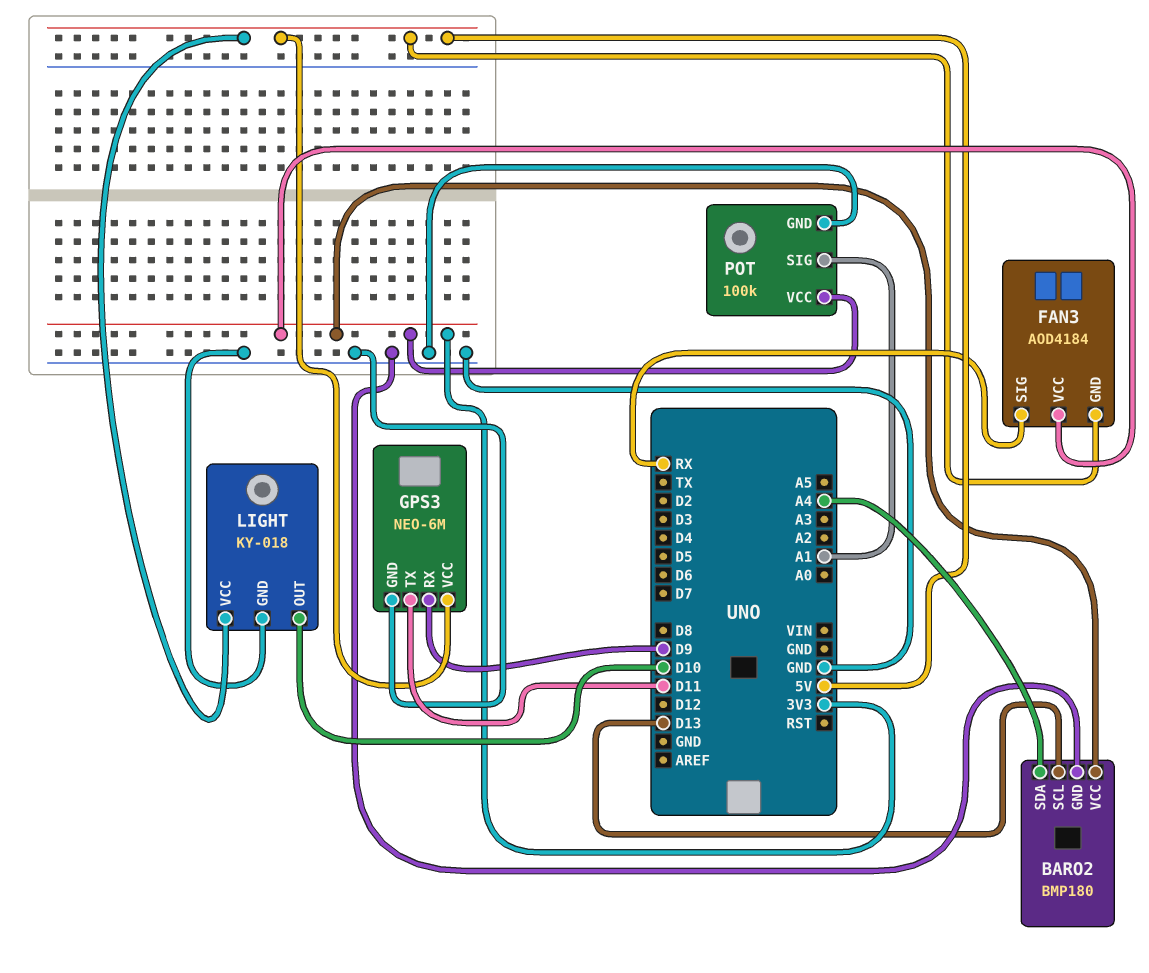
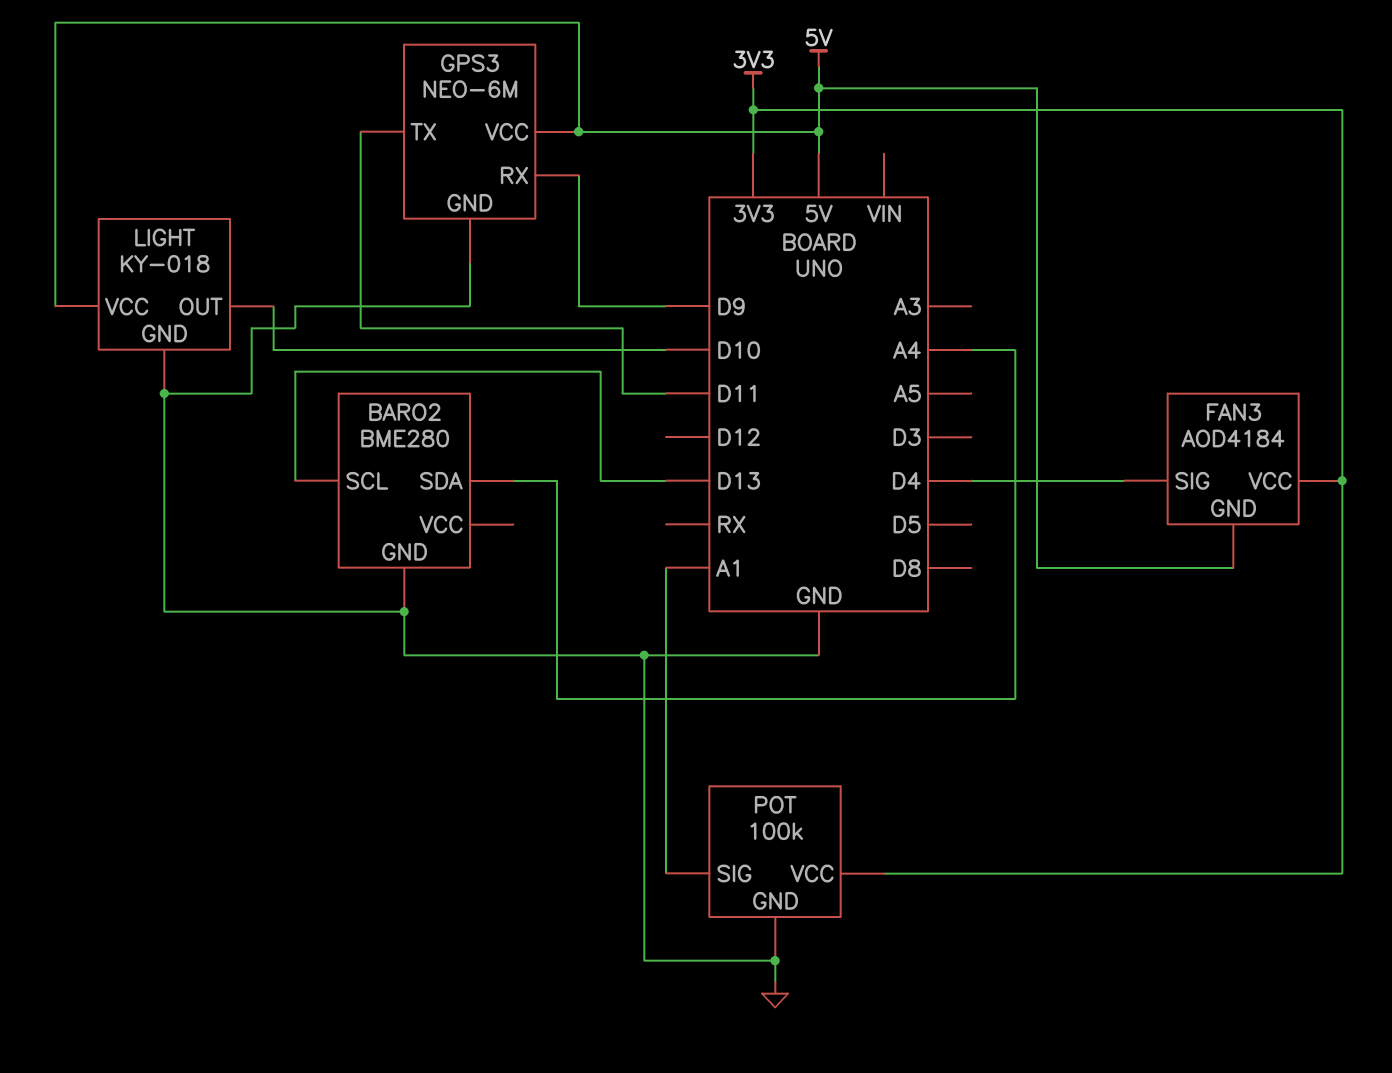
BARO2: BMP180 -> BME280
BARO2 pin VCC: 3V3 -> none
FAN3 pin SIG: RX -> D4

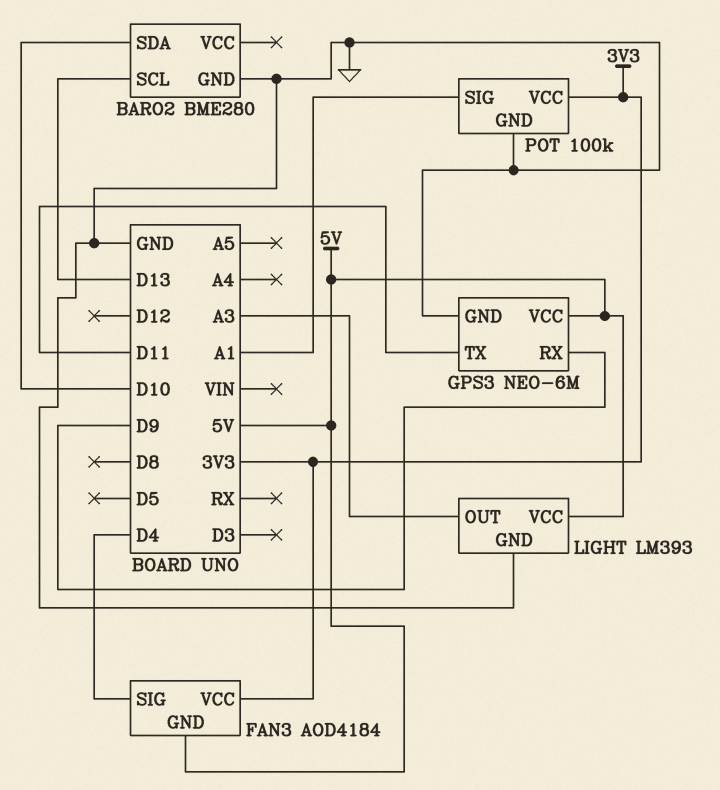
BARO2 pin SDA: A4 -> D10
LIGHT: KY-018 -> LM393
LIGHT pin OUT: D10 -> A3

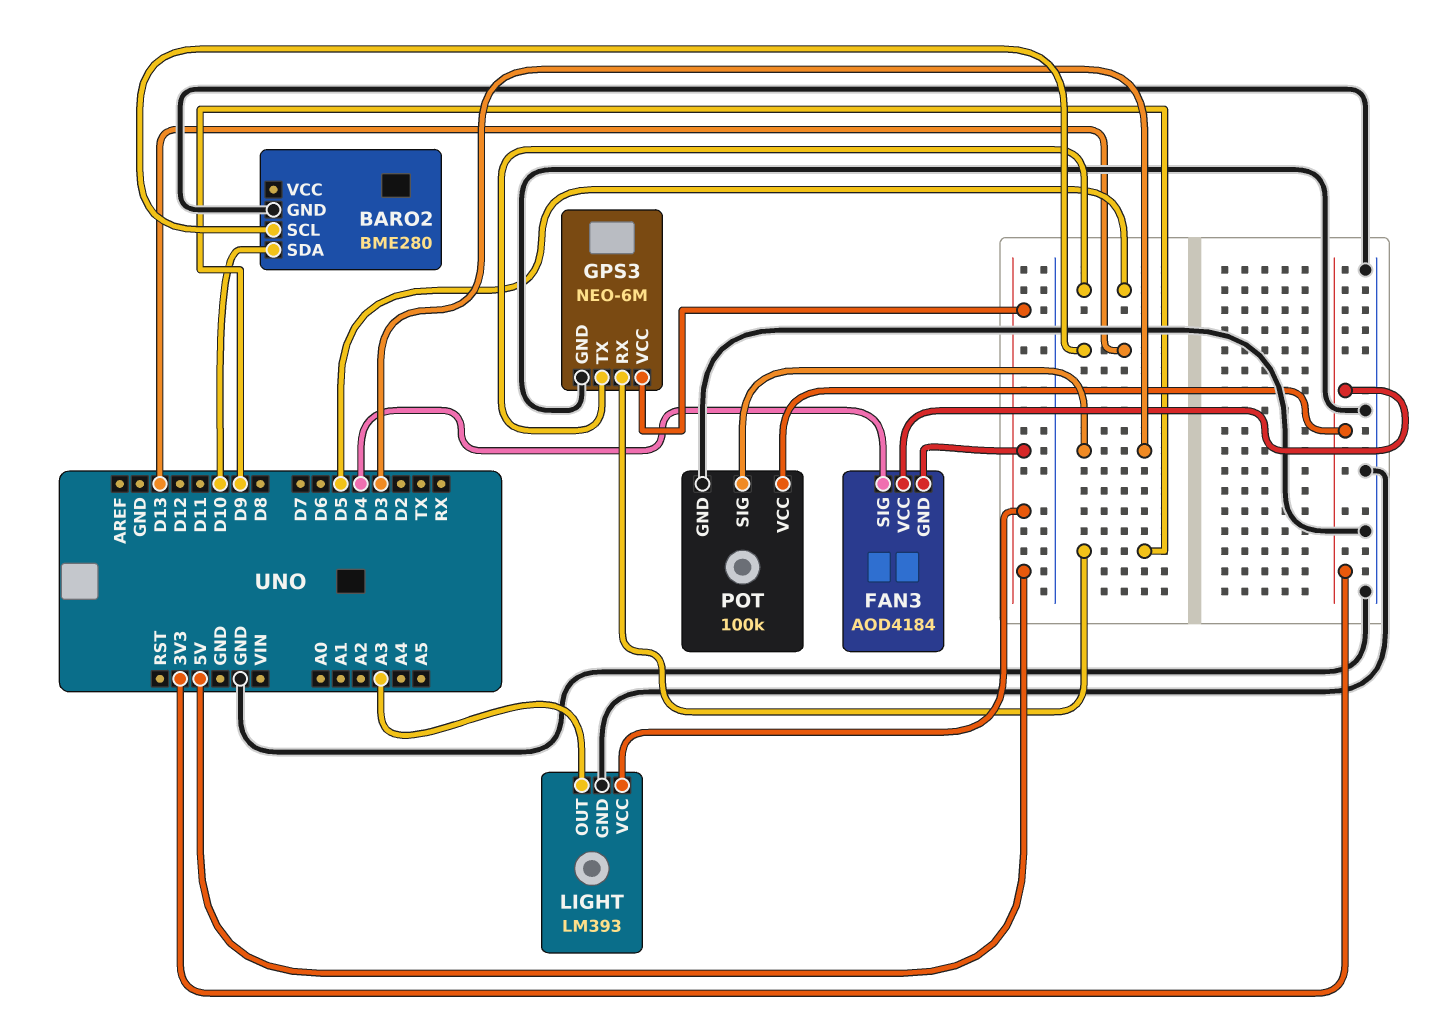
GPS3 pin TX: D11 -> D5
POT pin SIG: A1 -> D3

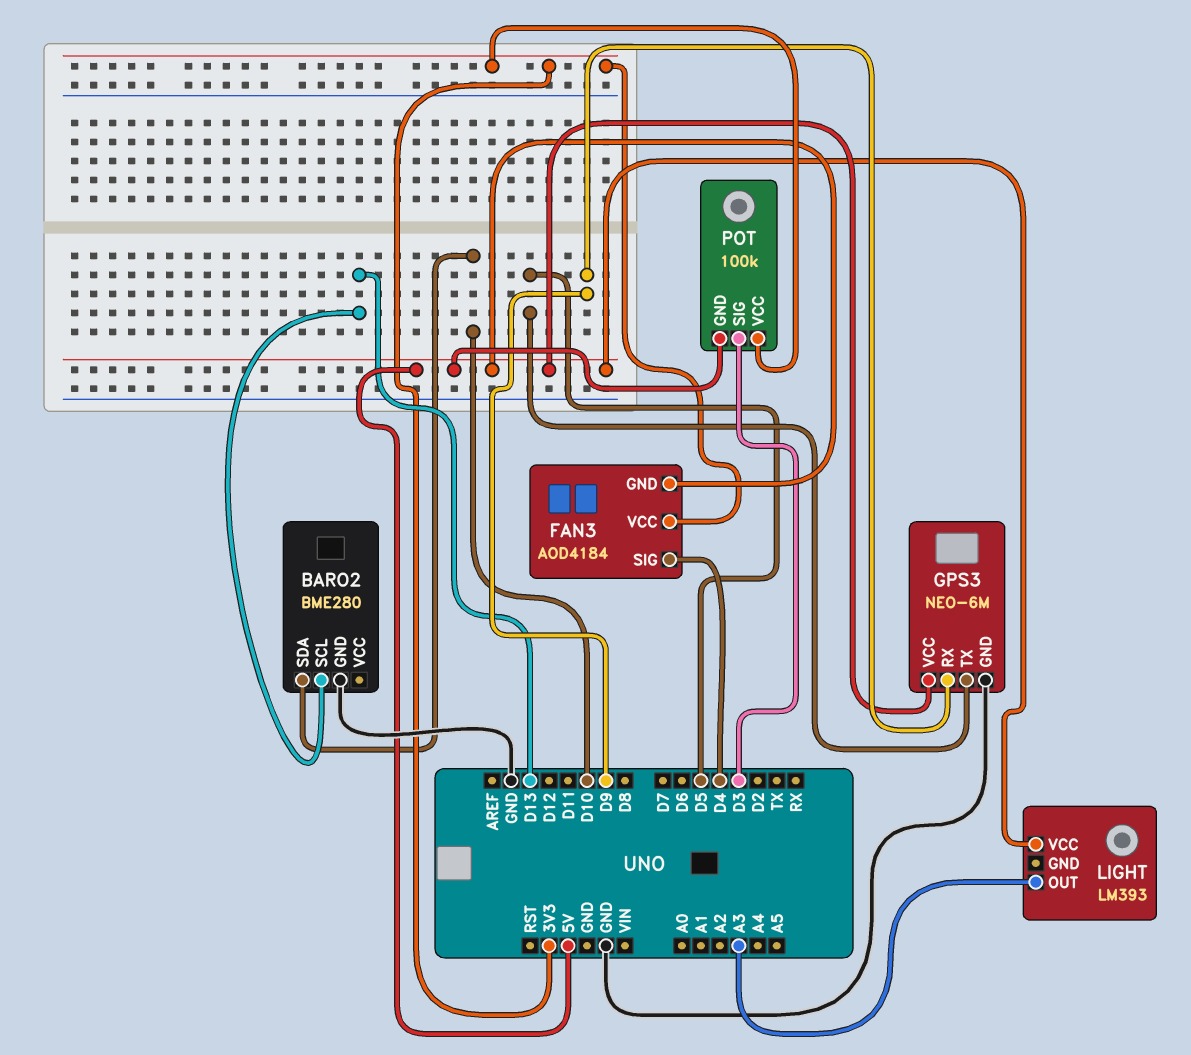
LIGHT pin GND: GND -> none
POT pin GND: GND -> 5V

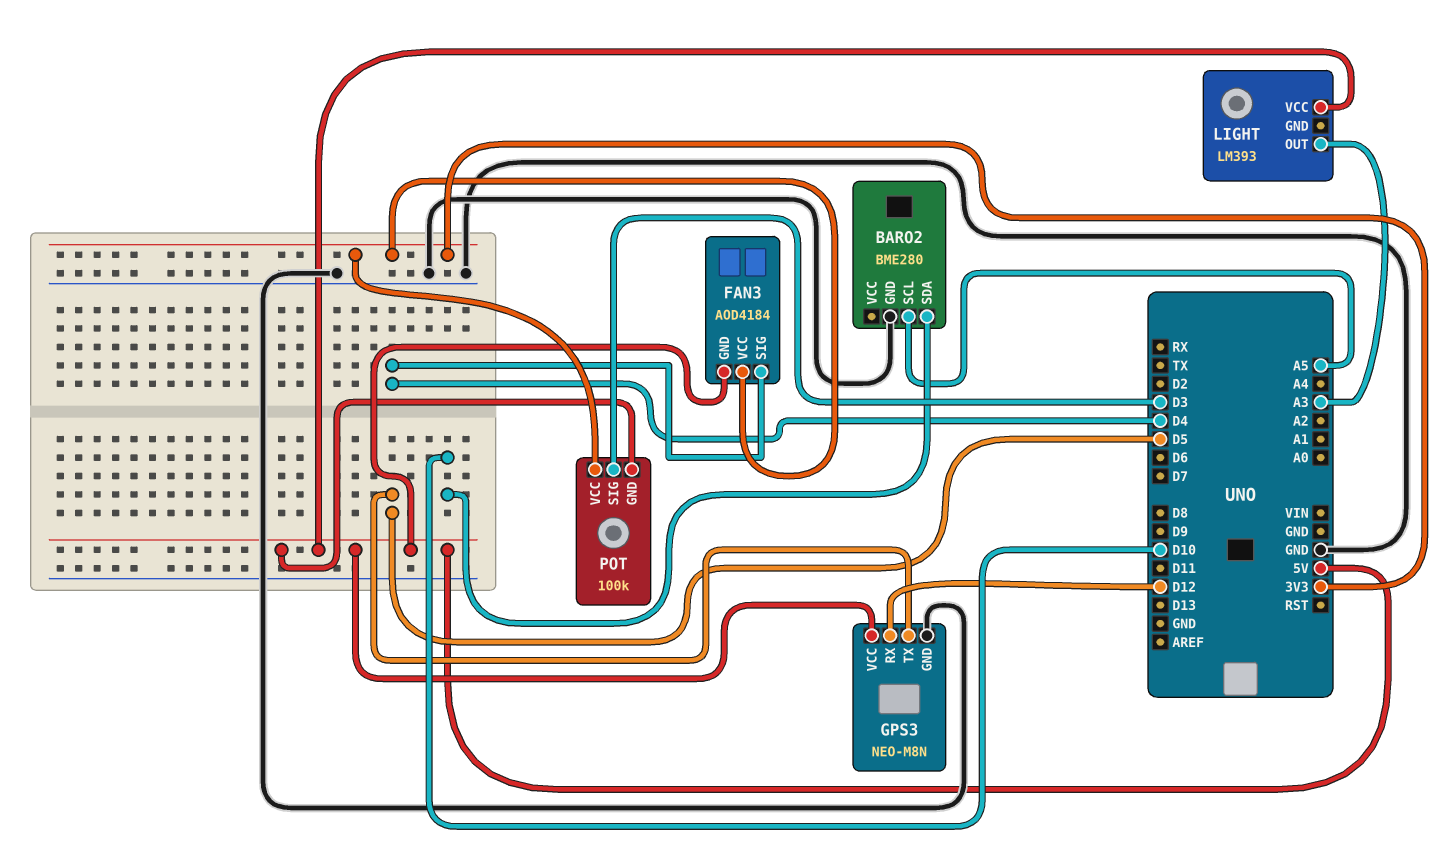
BARO2 pin SCL: D13 -> A5
GPS3: NEO-6M -> NEO-M8N
GPS3 pin RX: D9 -> D12

